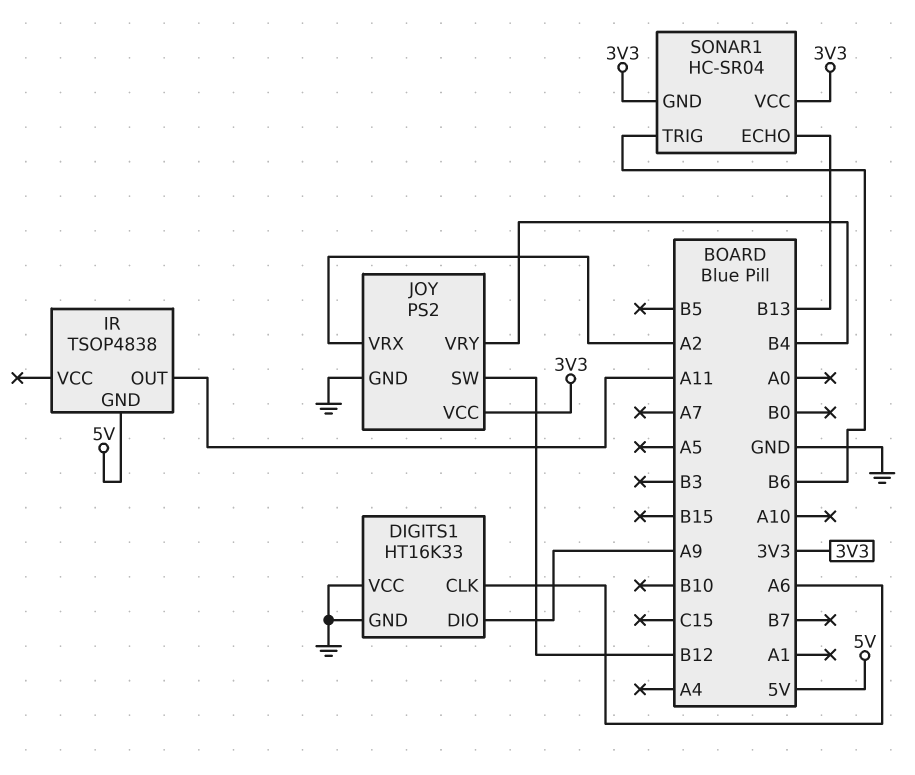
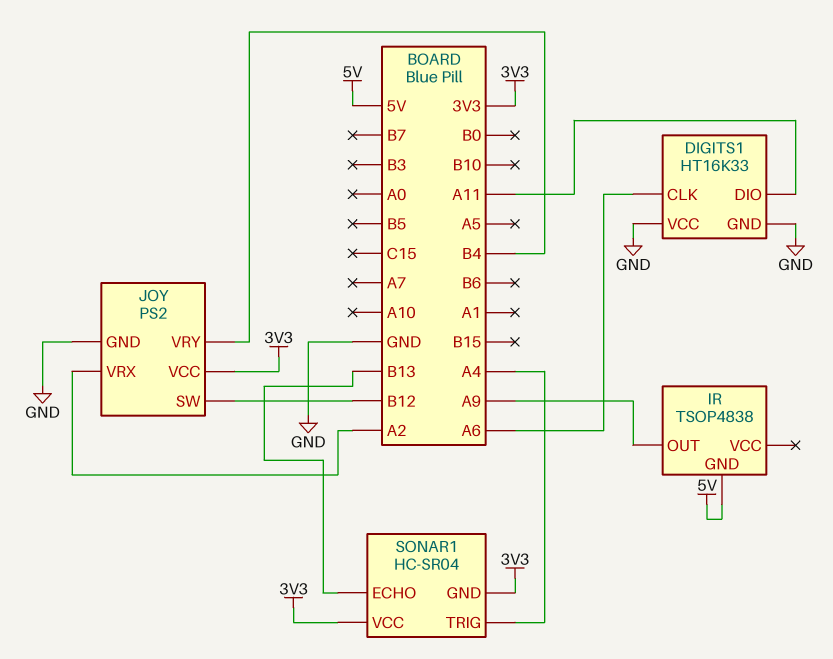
DIGITS1 pin DIO: A9 -> A11
IR pin OUT: A11 -> A9
SONAR1 pin TRIG: B6 -> A4

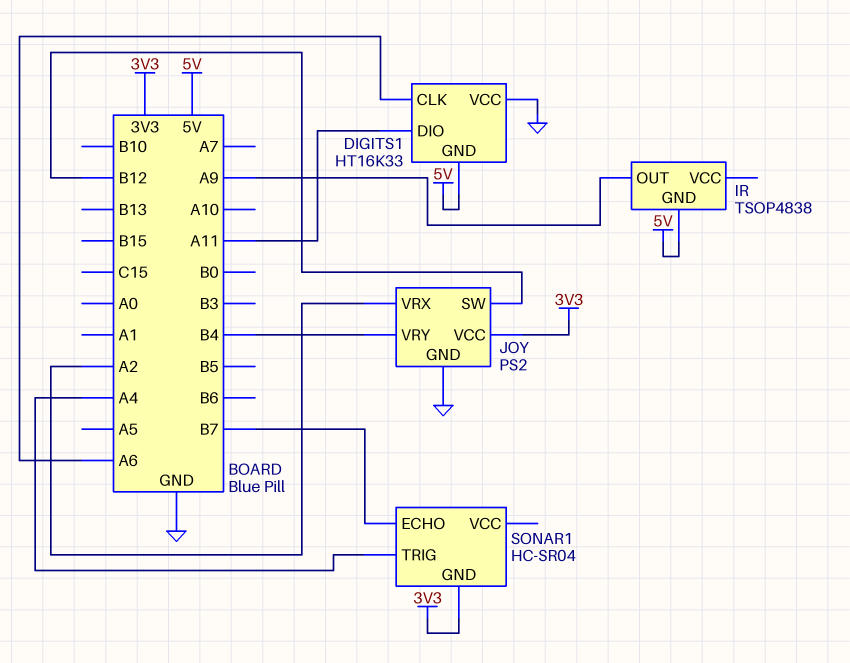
DIGITS1 pin GND: GND -> 5V
SONAR1 pin ECHO: B13 -> B7
SONAR1 pin VCC: 3V3 -> none

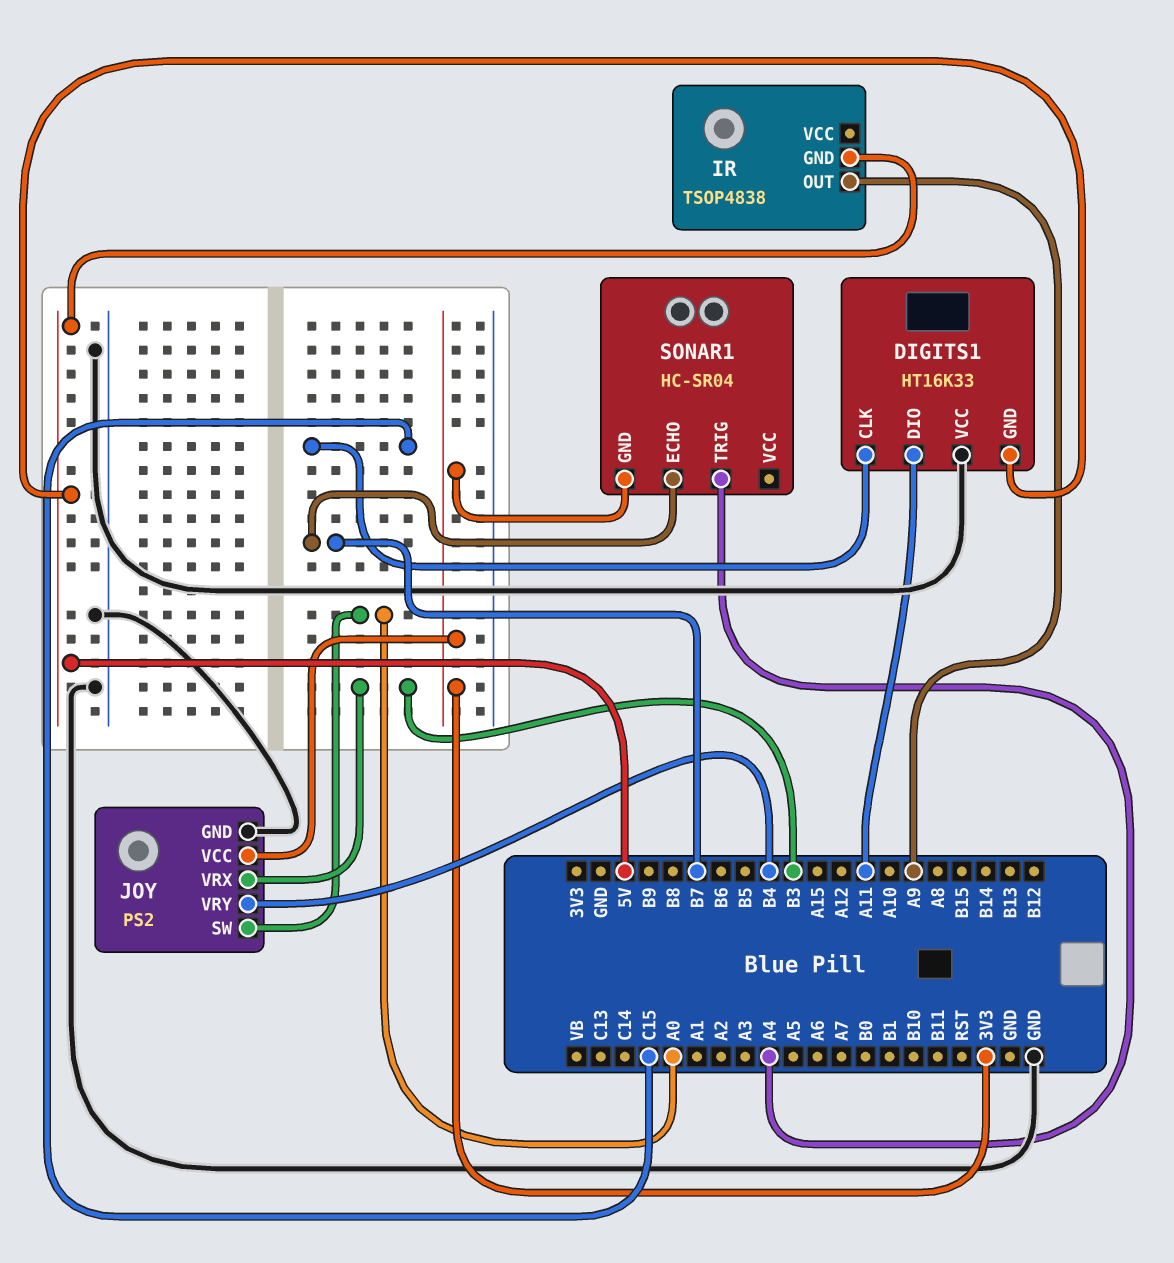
DIGITS1 pin CLK: A6 -> C15
JOY pin SW: B12 -> A0
JOY pin VRX: A2 -> B3

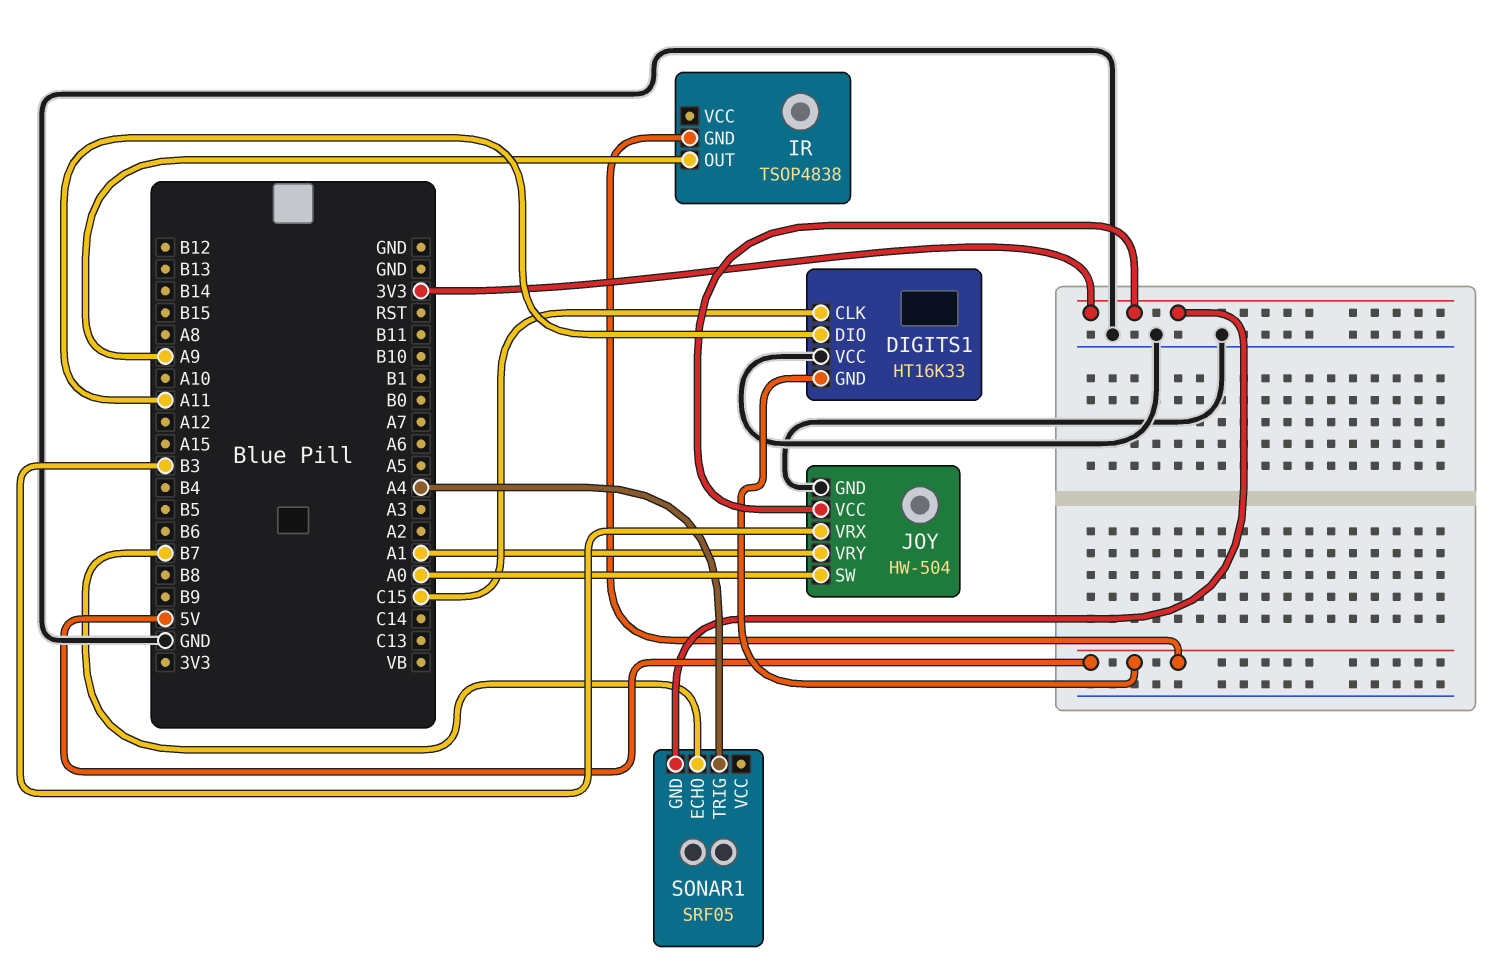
JOY: PS2 -> HW-504
JOY pin VRY: B4 -> A1
SONAR1: HC-SR04 -> SRF05

